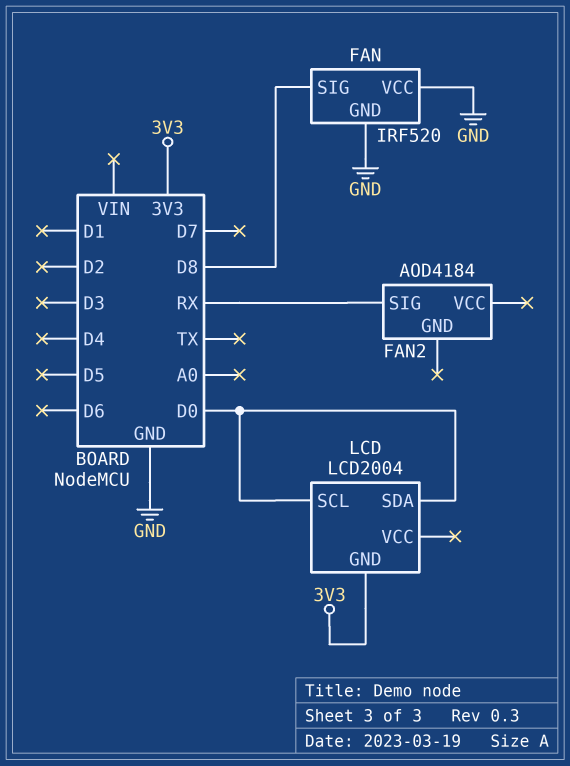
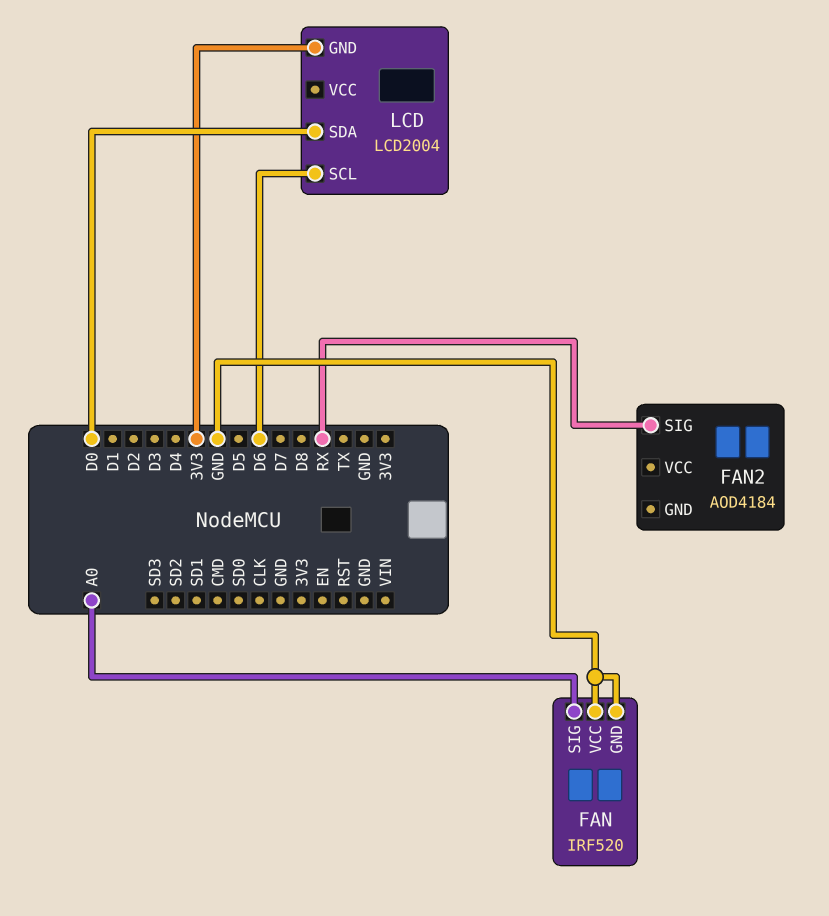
FAN pin SIG: D8 -> A0
LCD pin SCL: D0 -> D6

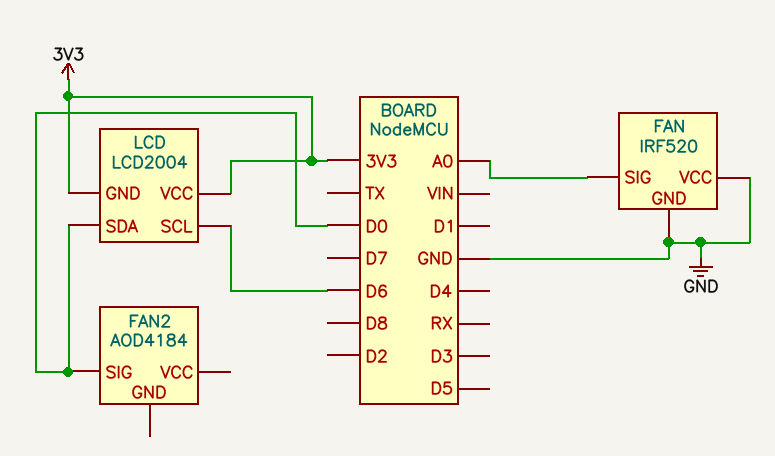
FAN2 pin SIG: RX -> D0
LCD pin VCC: none -> 3V3

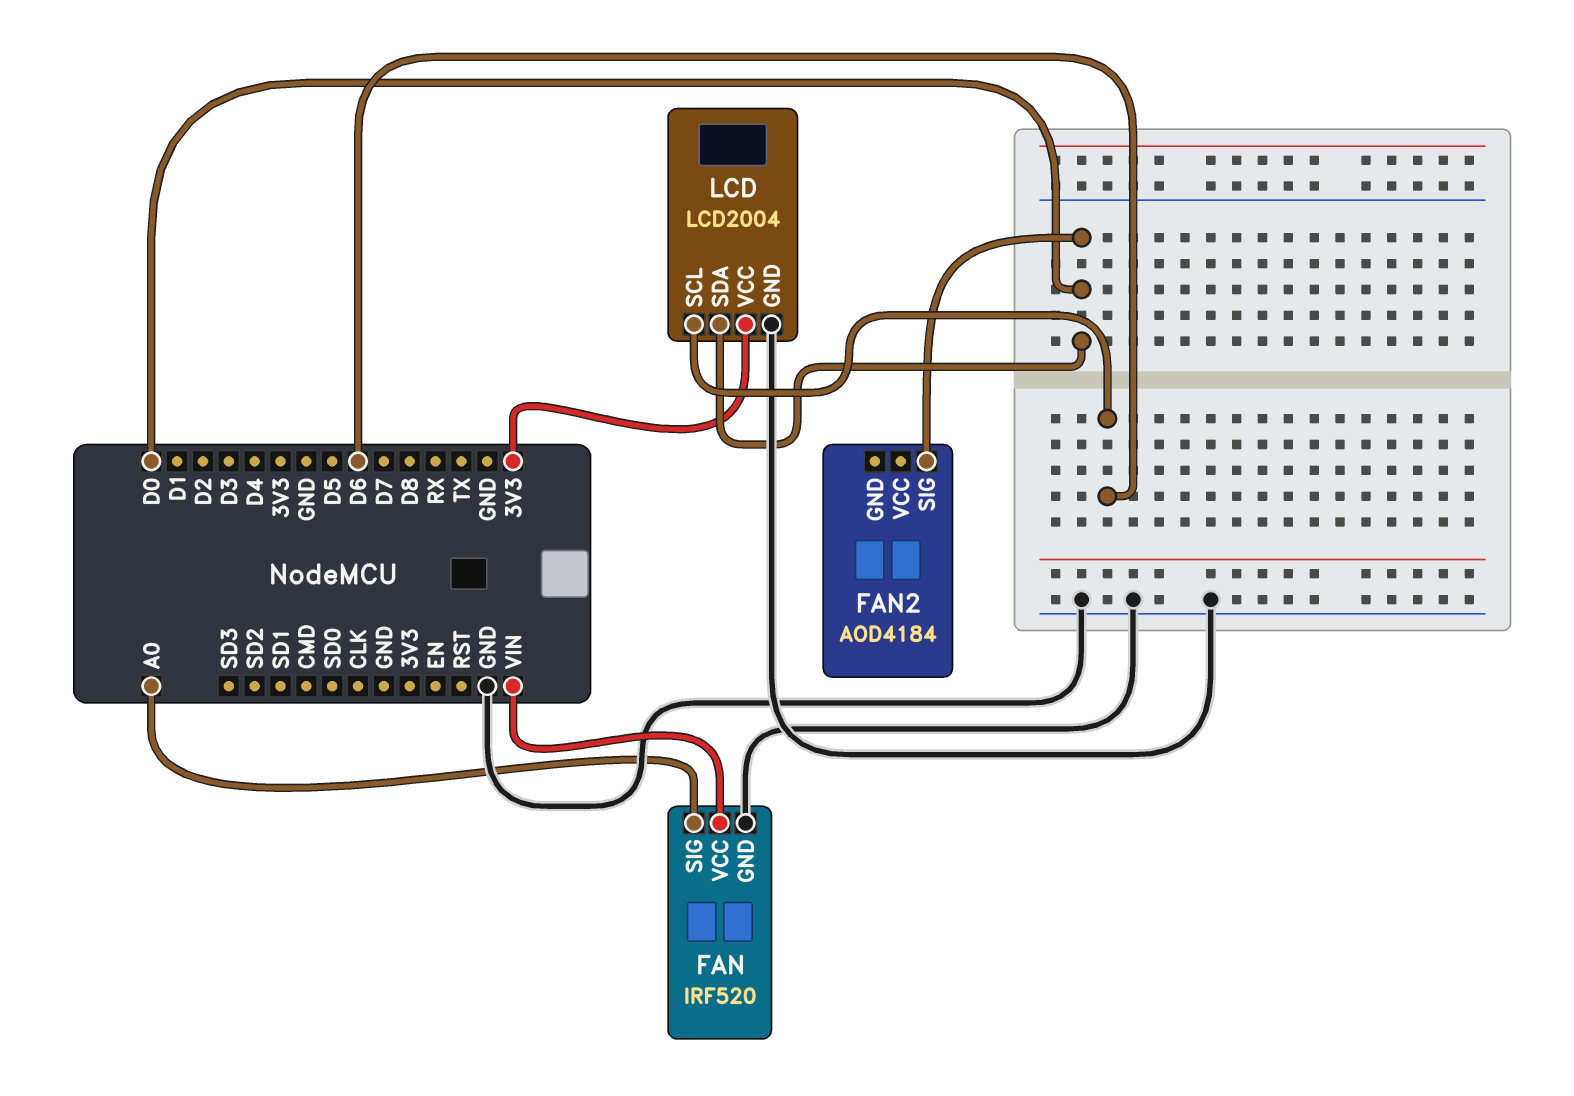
FAN pin VCC: GND -> VIN
LCD pin GND: 3V3 -> GND

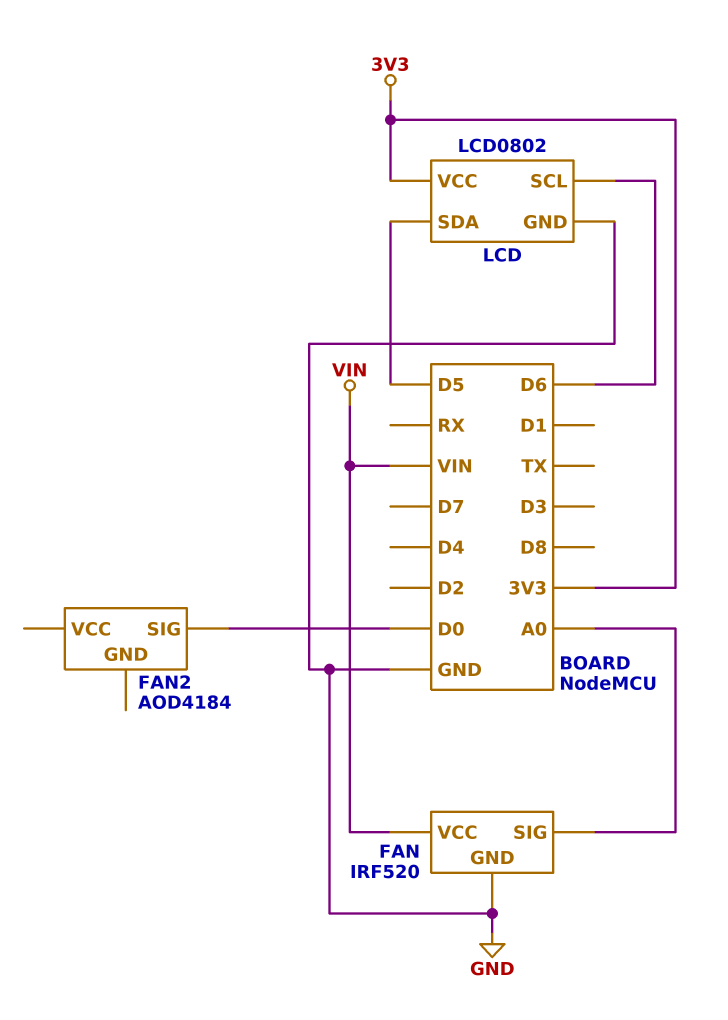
LCD: LCD2004 -> LCD0802
LCD pin SDA: D0 -> D5

